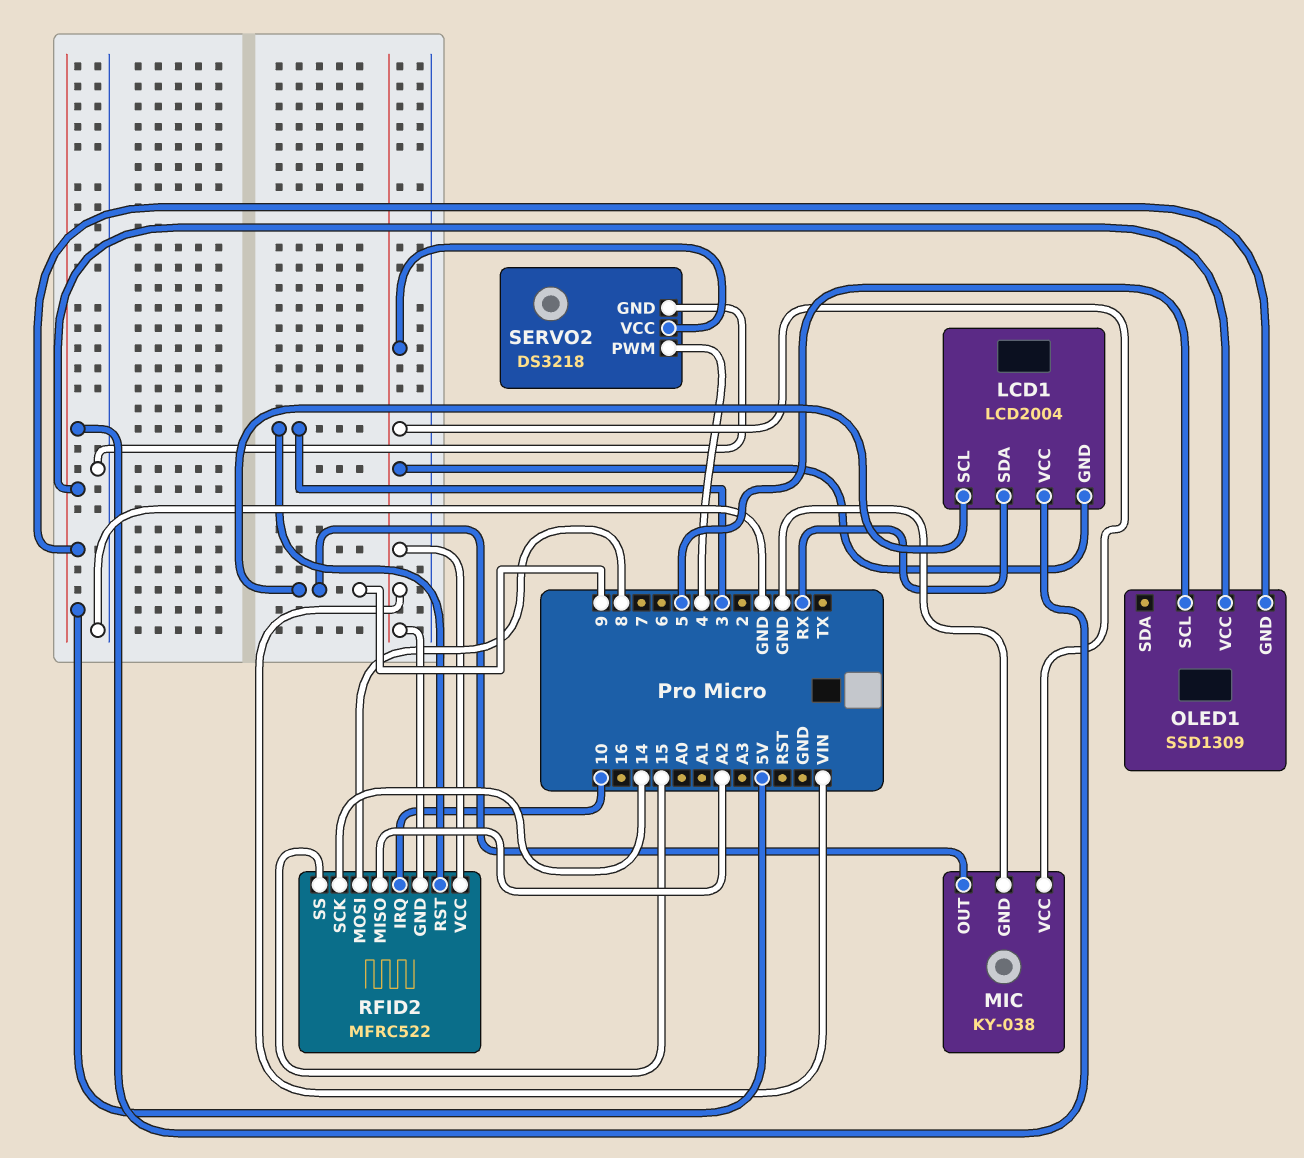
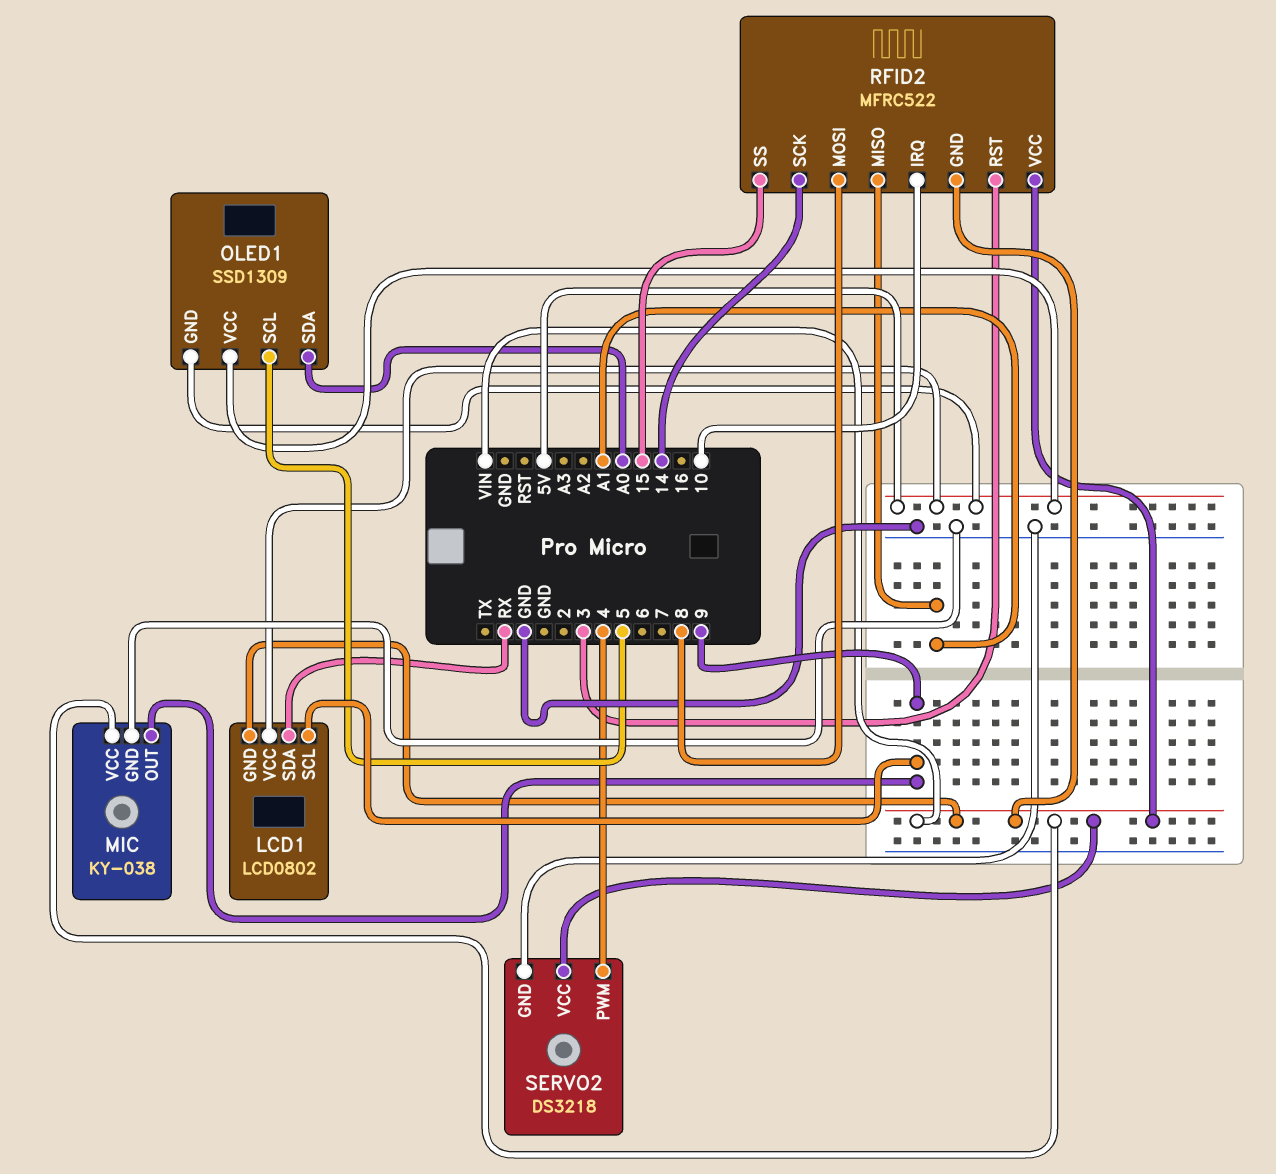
LCD1: LCD2004 -> LCD0802
OLED1 pin SDA: none -> A0
RFID2 pin MISO: A2 -> A1

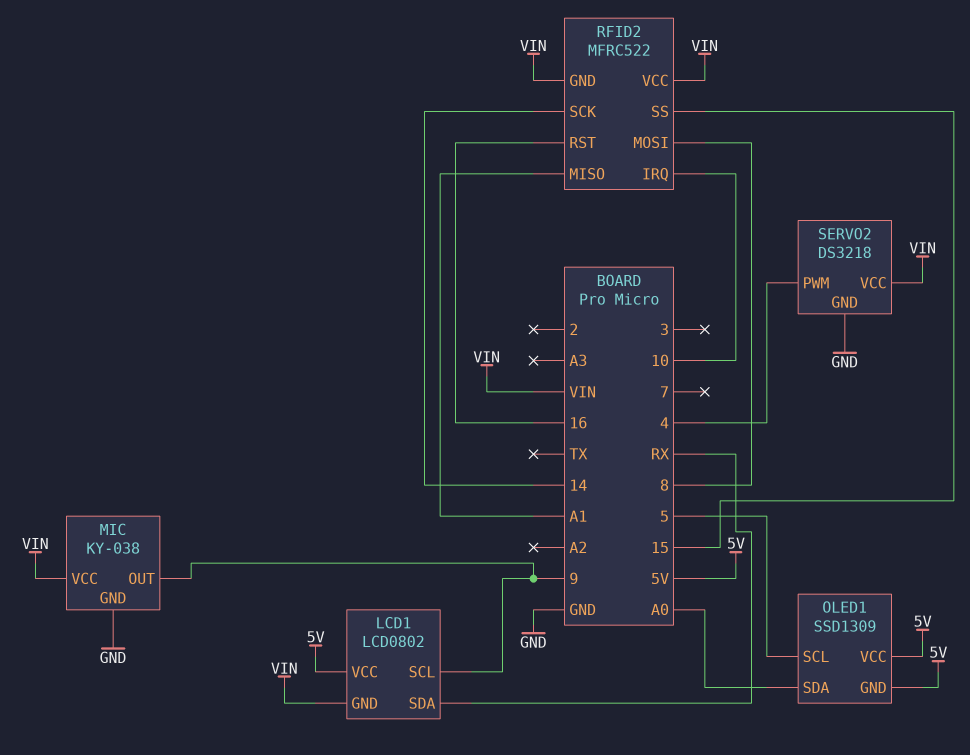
RFID2 pin RST: 3 -> 16

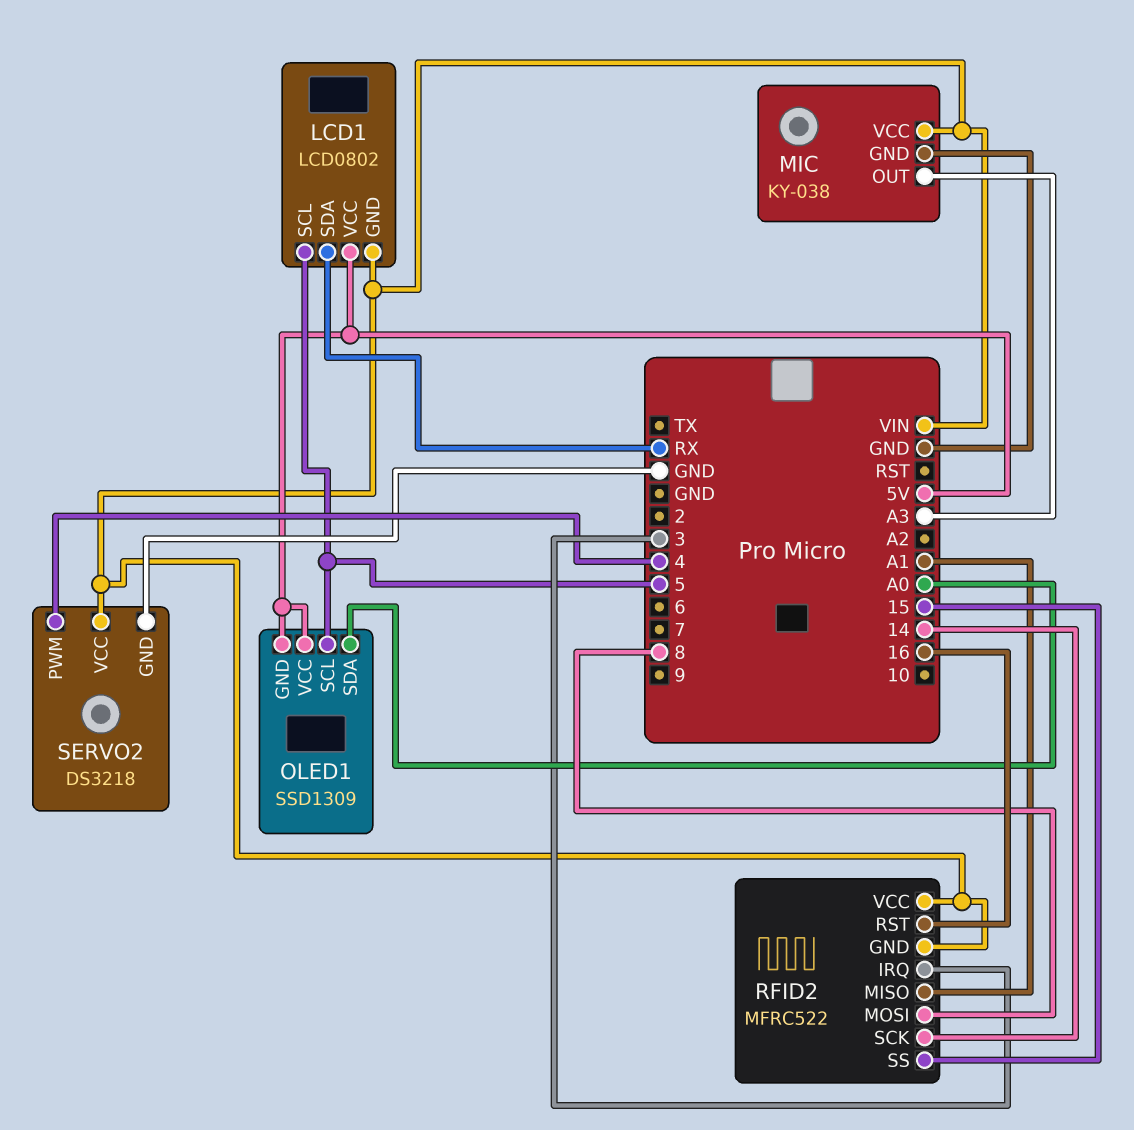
LCD1 pin SCL: 9 -> 5
MIC pin OUT: 9 -> A3
RFID2 pin IRQ: 10 -> 3

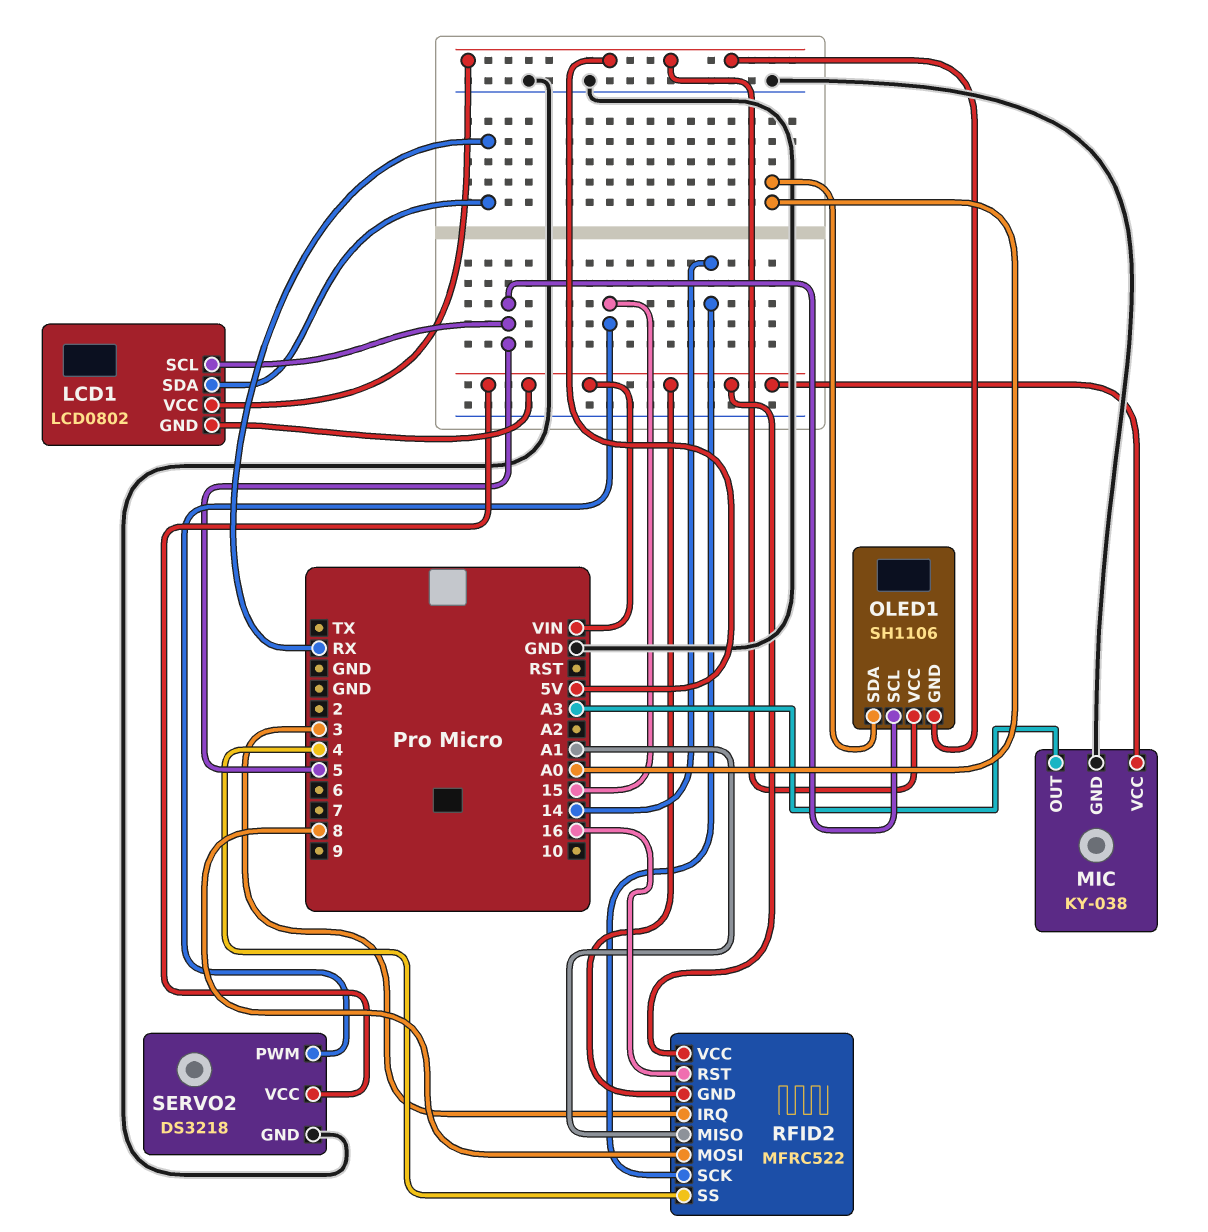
OLED1: SSD1309 -> SH1106
RFID2 pin SS: 15 -> 4
SERVO2 pin PWM: 4 -> 15

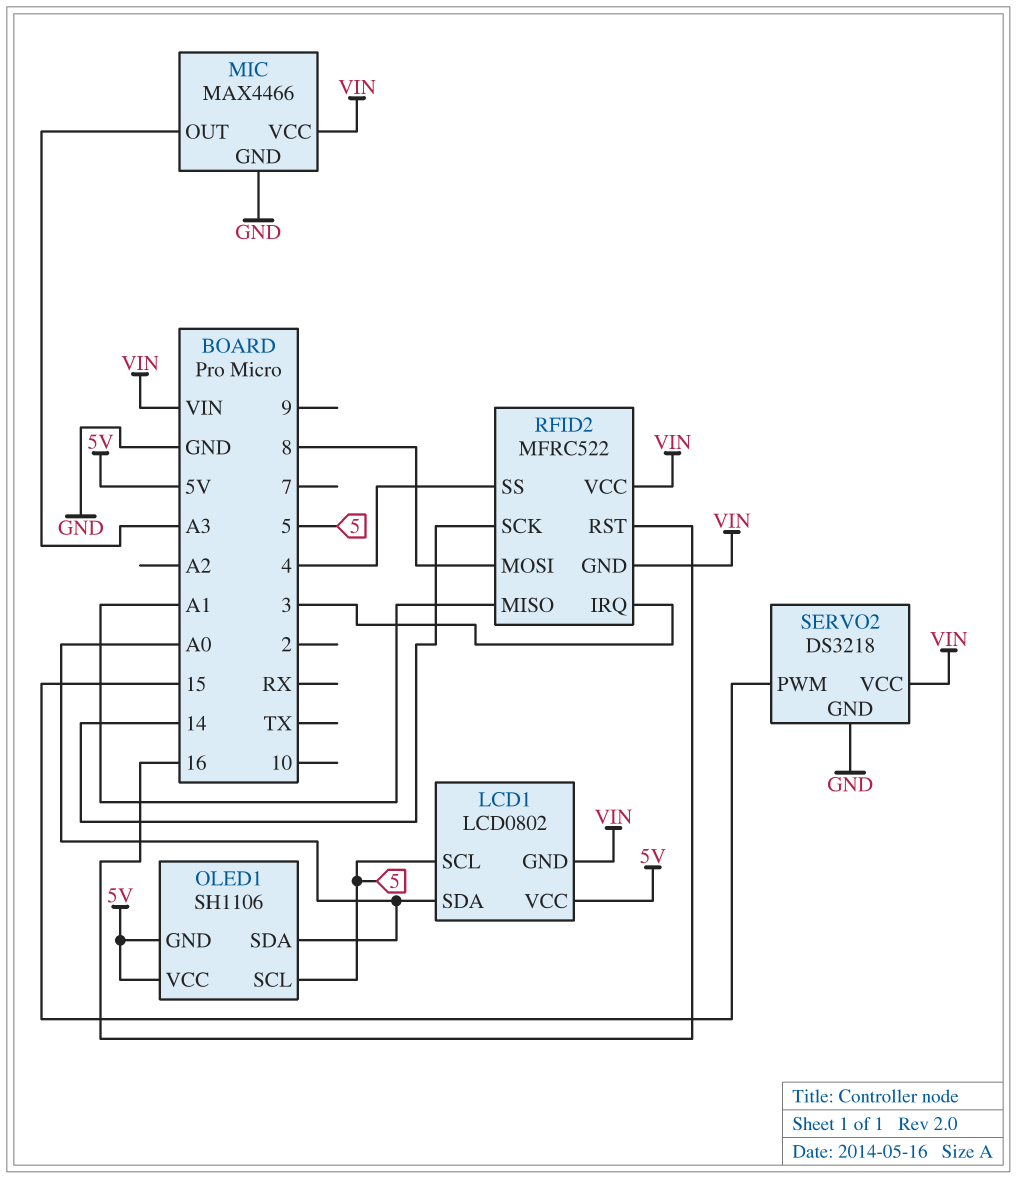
LCD1 pin SDA: RX -> A0
MIC: KY-038 -> MAX4466

